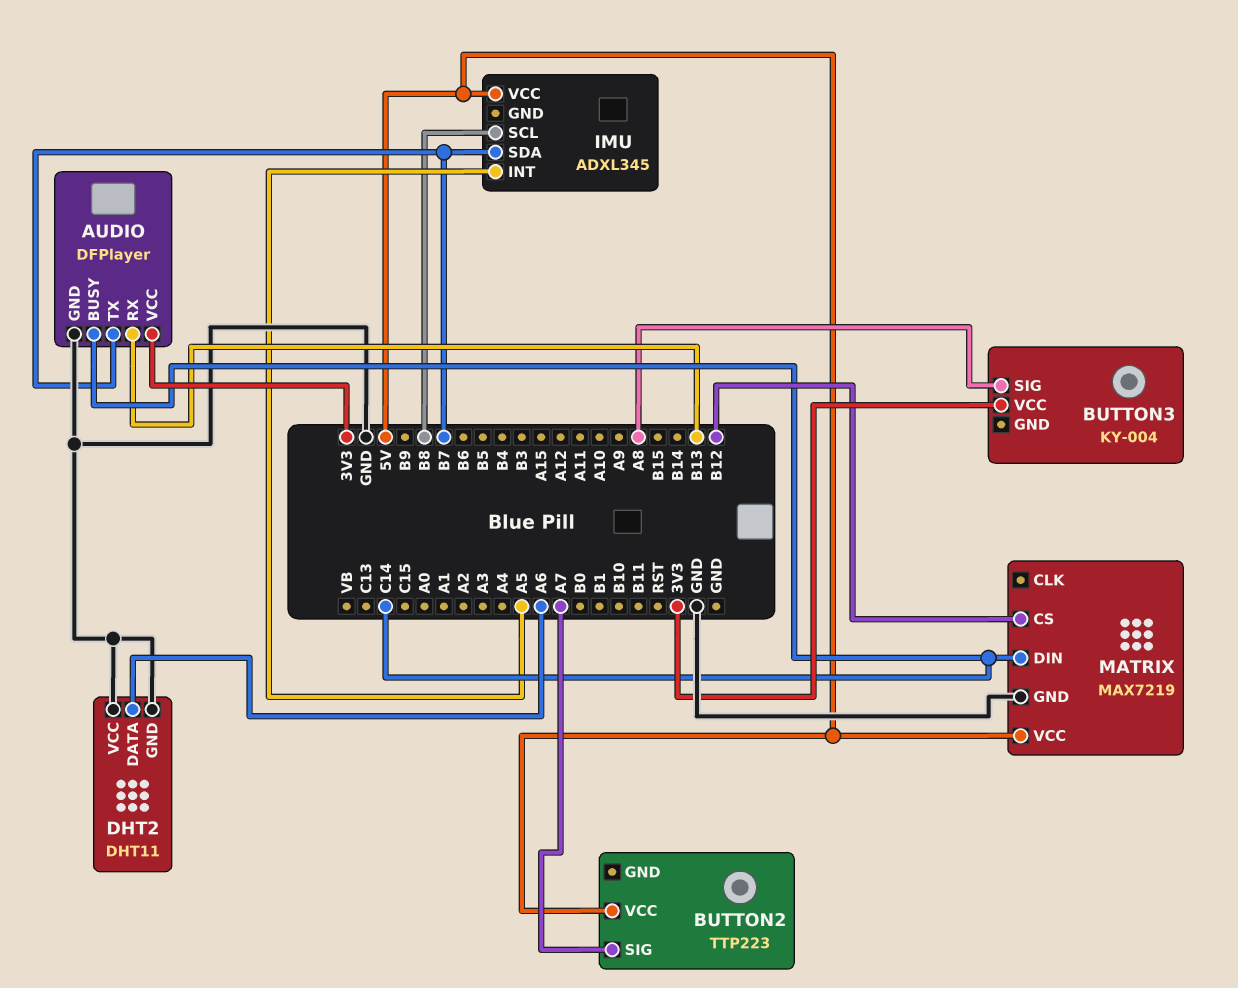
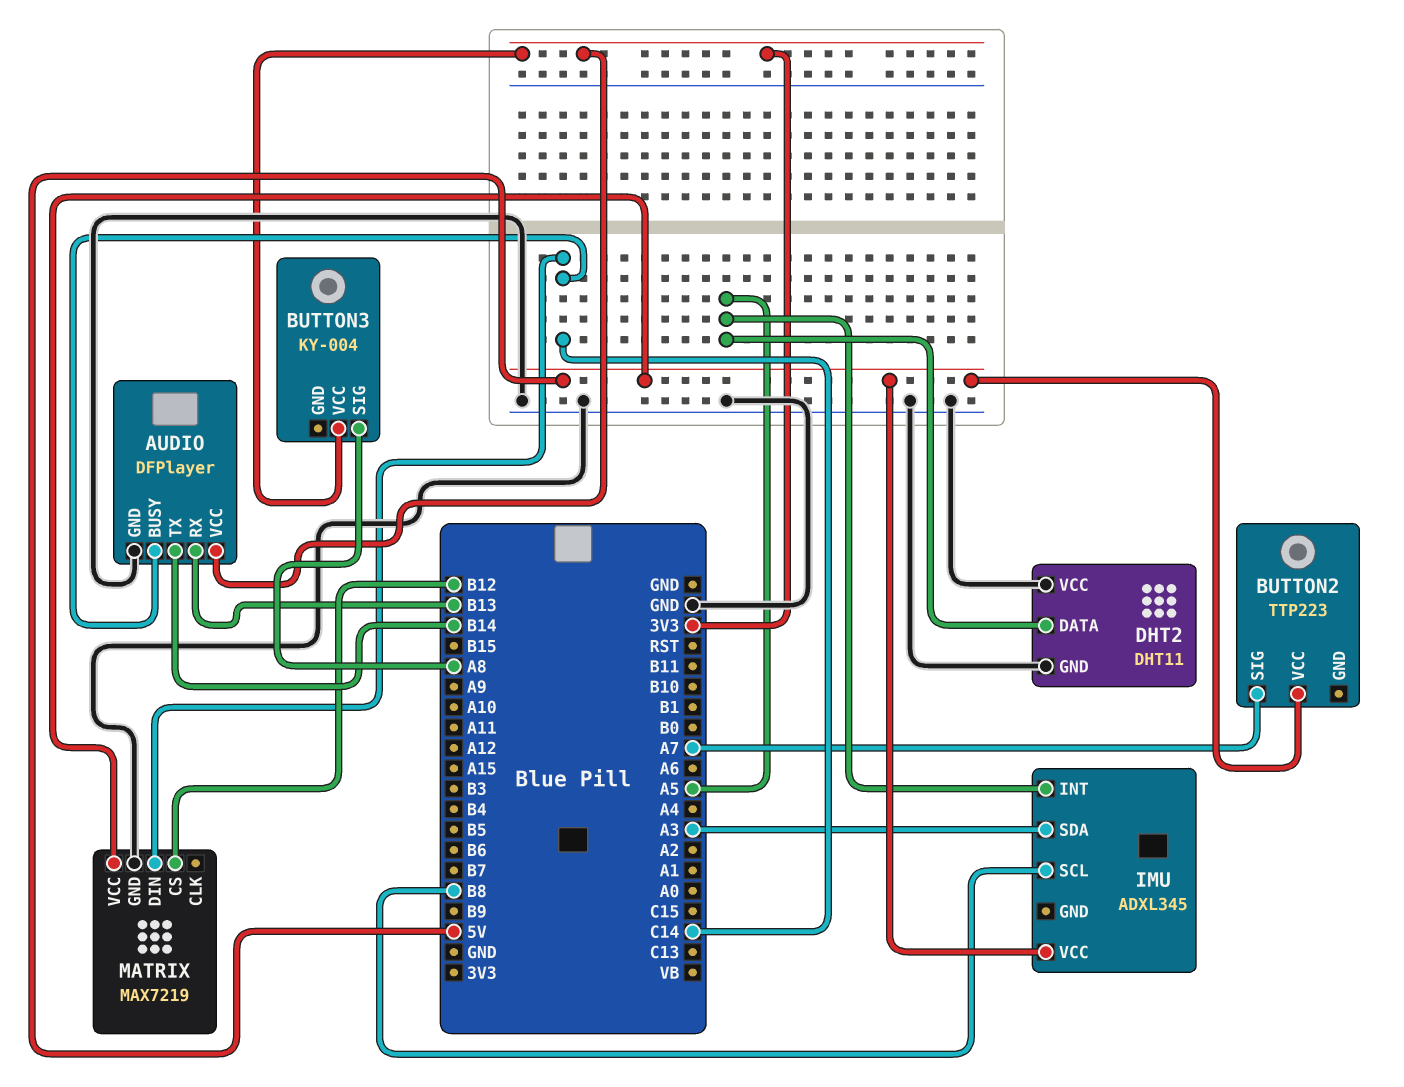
AUDIO pin TX: B7 -> B14
DHT2 pin DATA: A6 -> A5
IMU pin SDA: B7 -> A3

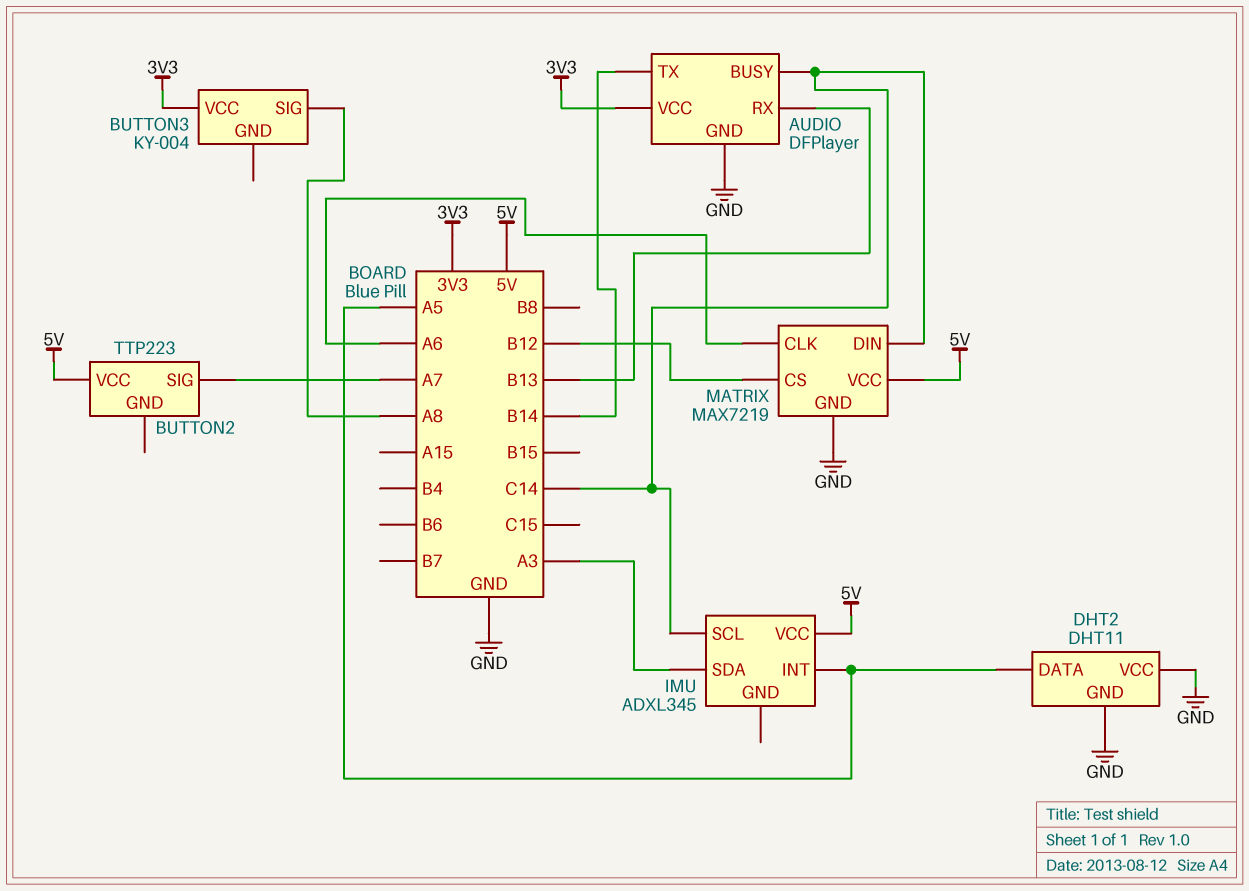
IMU pin SCL: B8 -> C14
MATRIX pin CLK: none -> A6

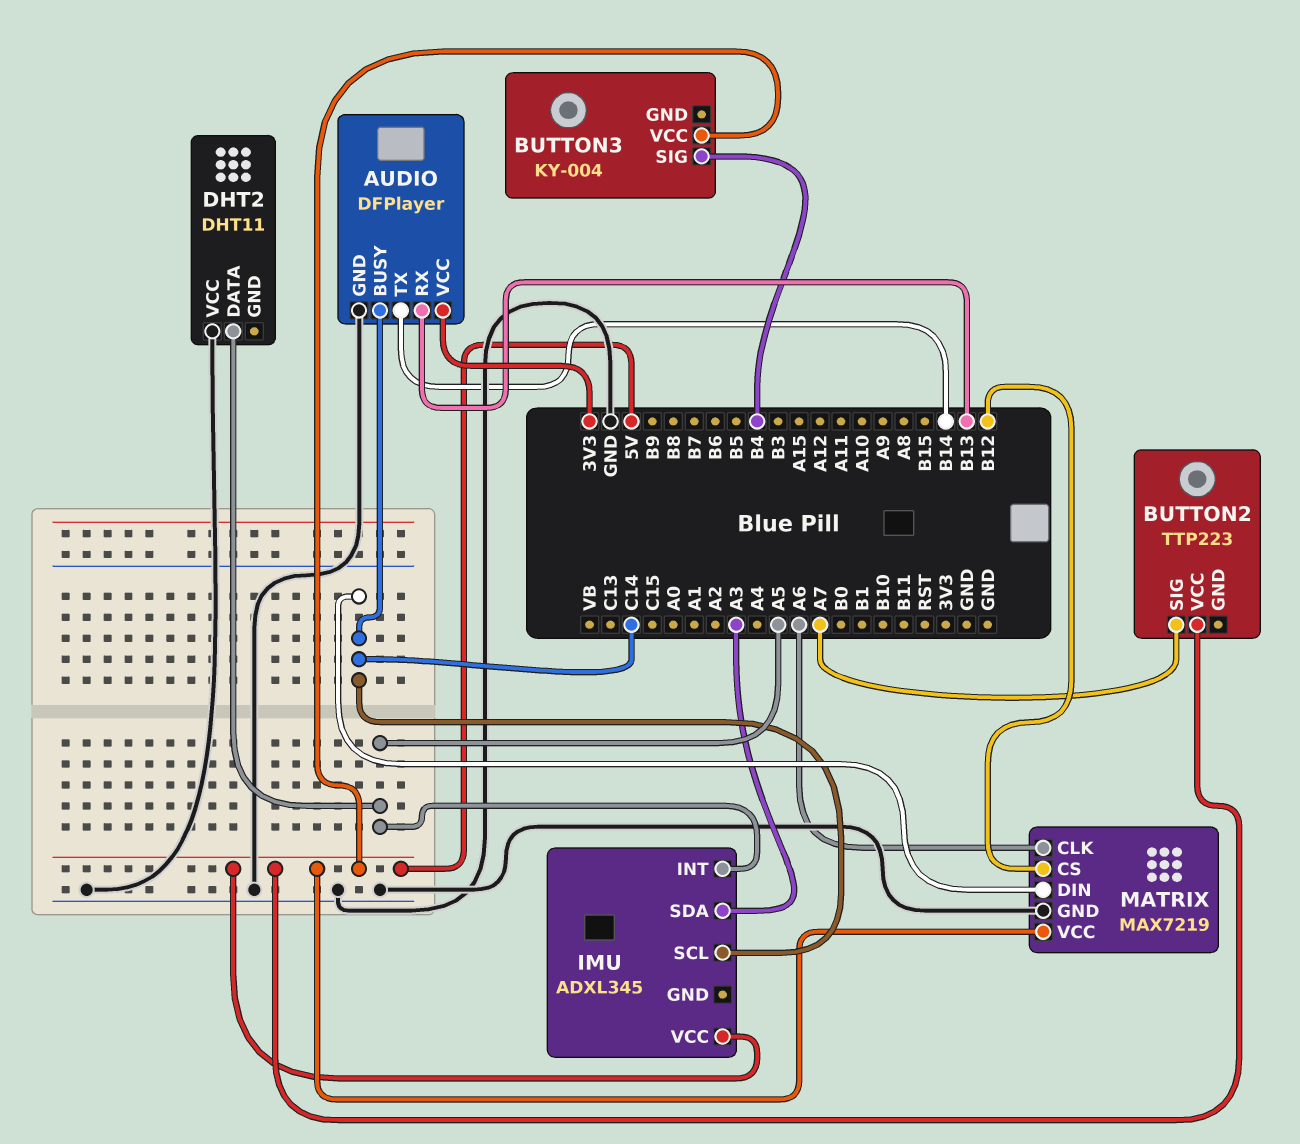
BUTTON3 pin SIG: A8 -> B4
BUTTON3 pin VCC: 3V3 -> 5V
DHT2 pin GND: GND -> none

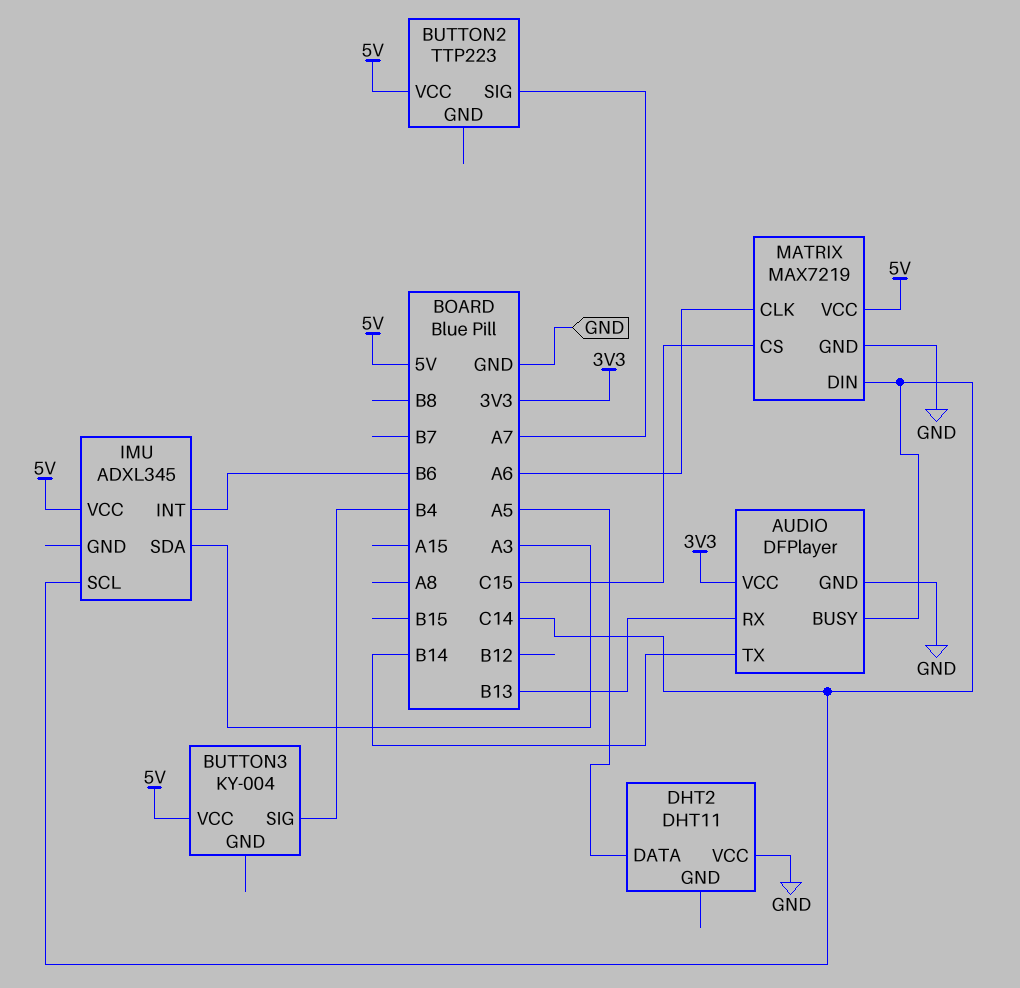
IMU pin INT: A5 -> B6
MATRIX pin CS: B12 -> C15

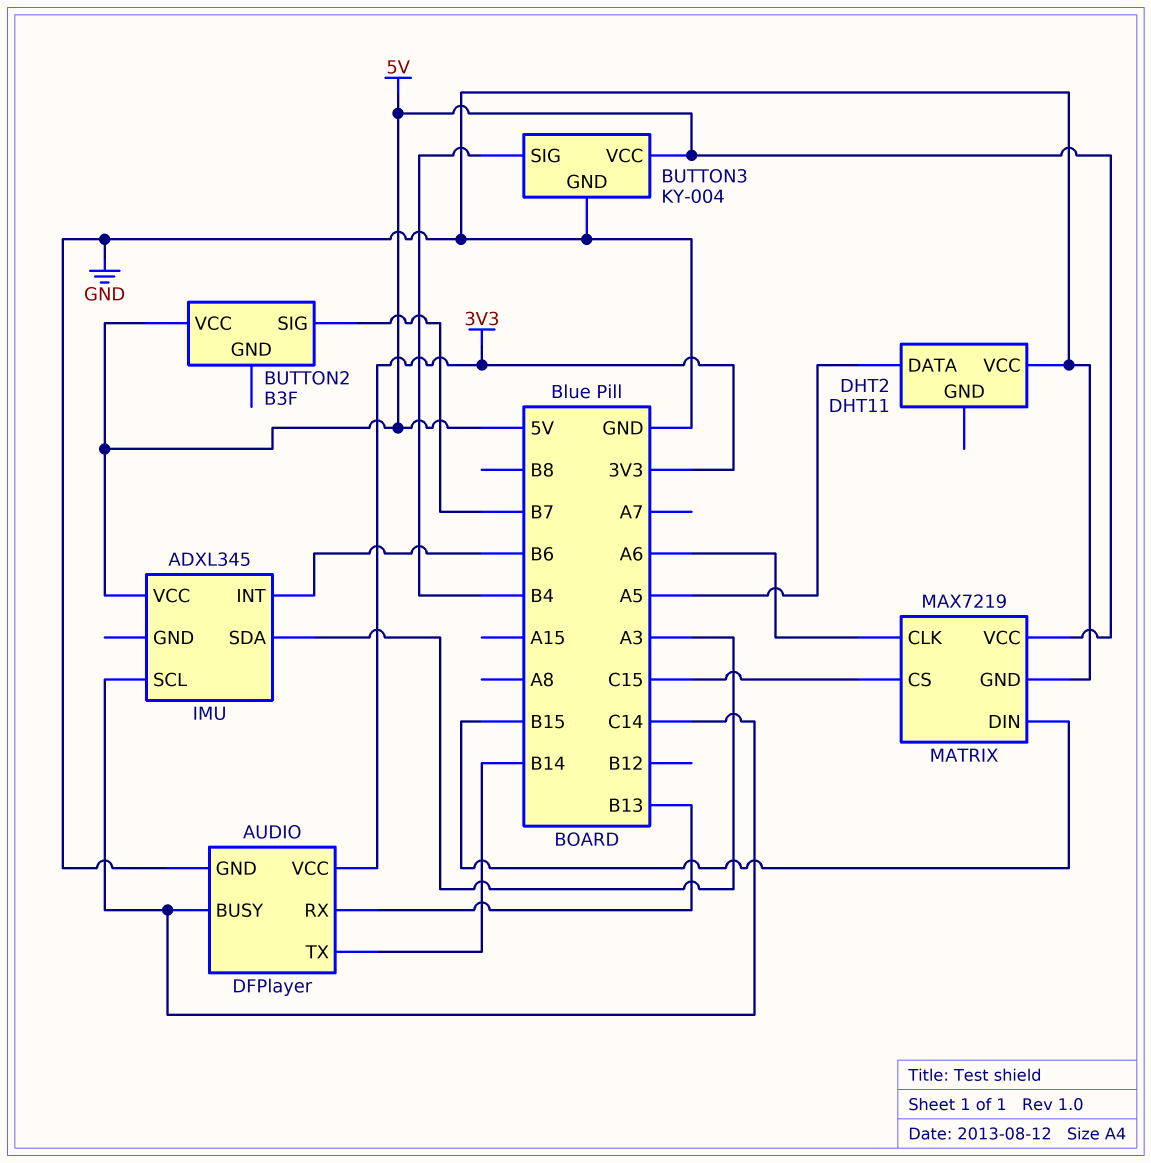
BUTTON2: TTP223 -> B3F
BUTTON2 pin SIG: A7 -> B7
BUTTON3 pin GND: none -> GND
MATRIX pin DIN: C14 -> B15

